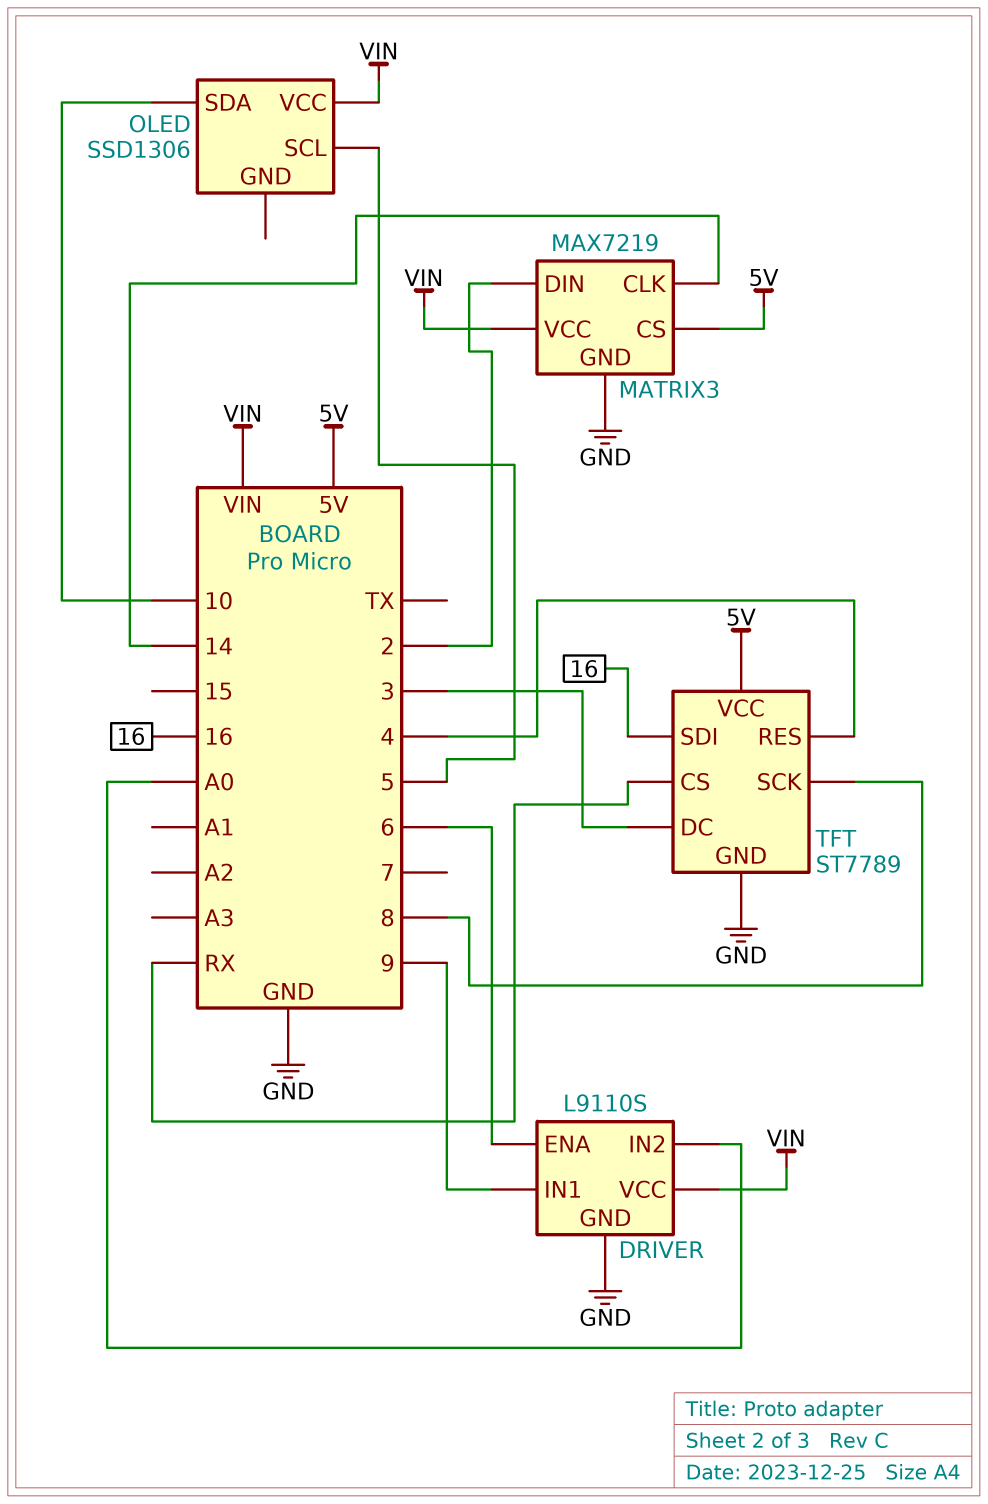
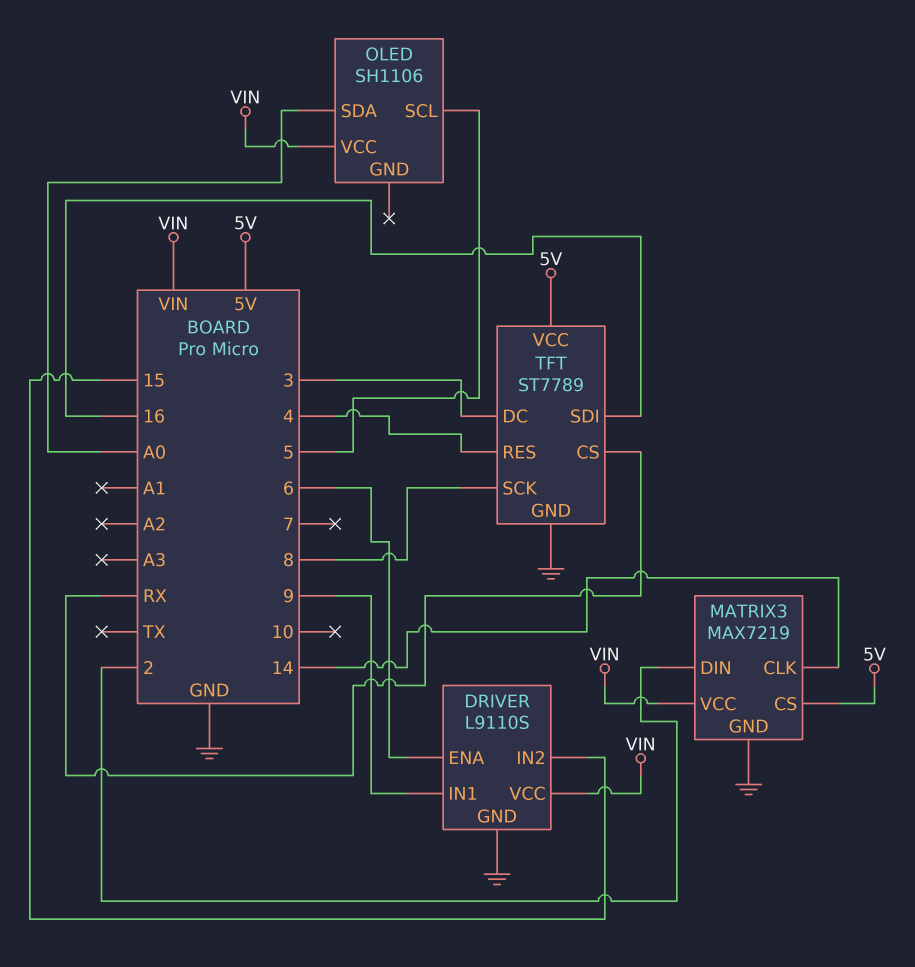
DRIVER pin IN2: A0 -> 15
OLED: SSD1306 -> SH1106
OLED pin SDA: 10 -> A0

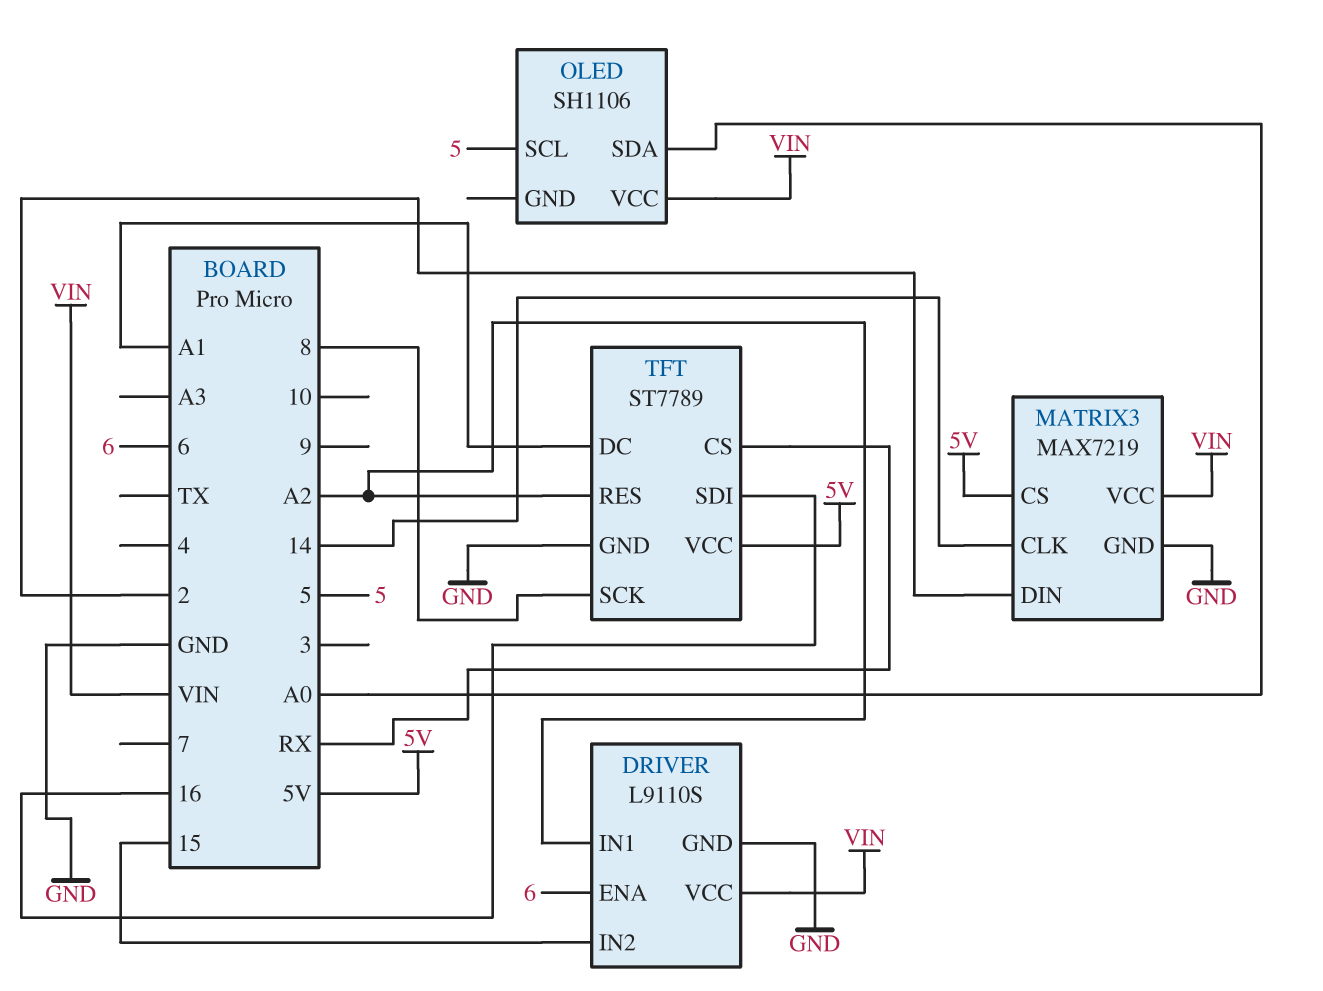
DRIVER pin IN1: 9 -> A2
TFT pin DC: 3 -> A1
TFT pin RES: 4 -> A2

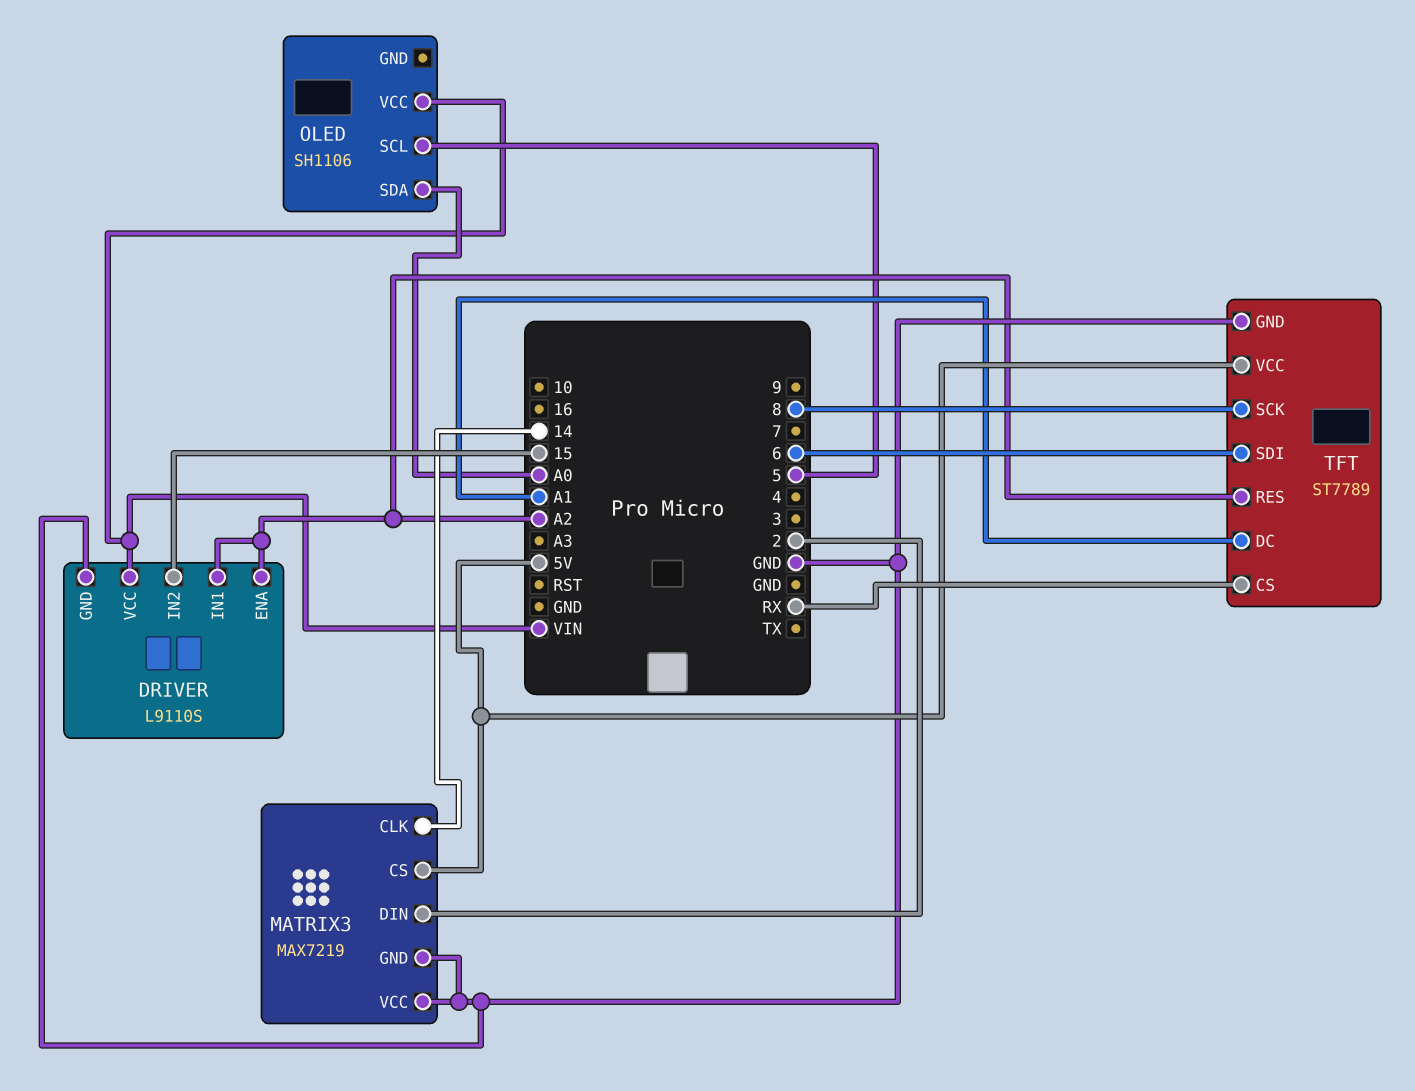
DRIVER pin ENA: 6 -> A2
MATRIX3 pin VCC: VIN -> GND
TFT pin SDI: 16 -> 6

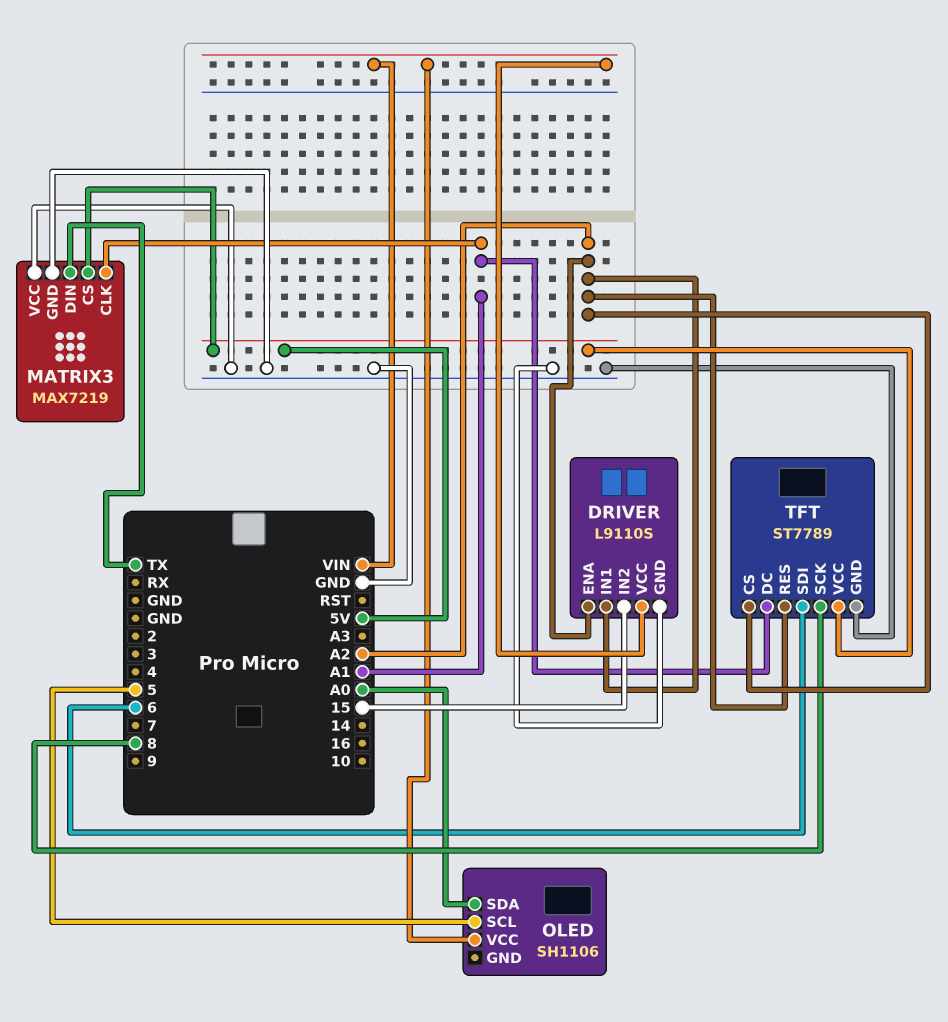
MATRIX3 pin CLK: 14 -> A1
MATRIX3 pin DIN: 2 -> TX
TFT pin CS: RX -> A2

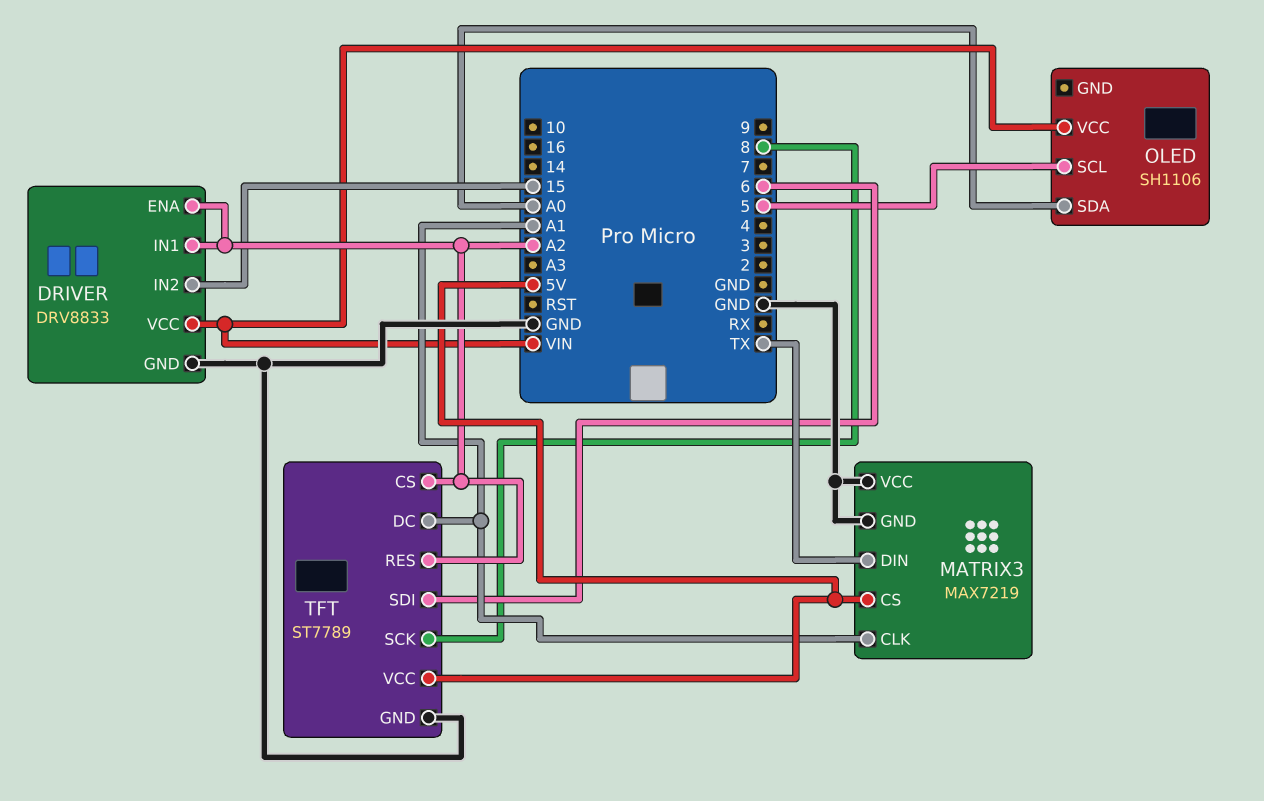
DRIVER: L9110S -> DRV8833

